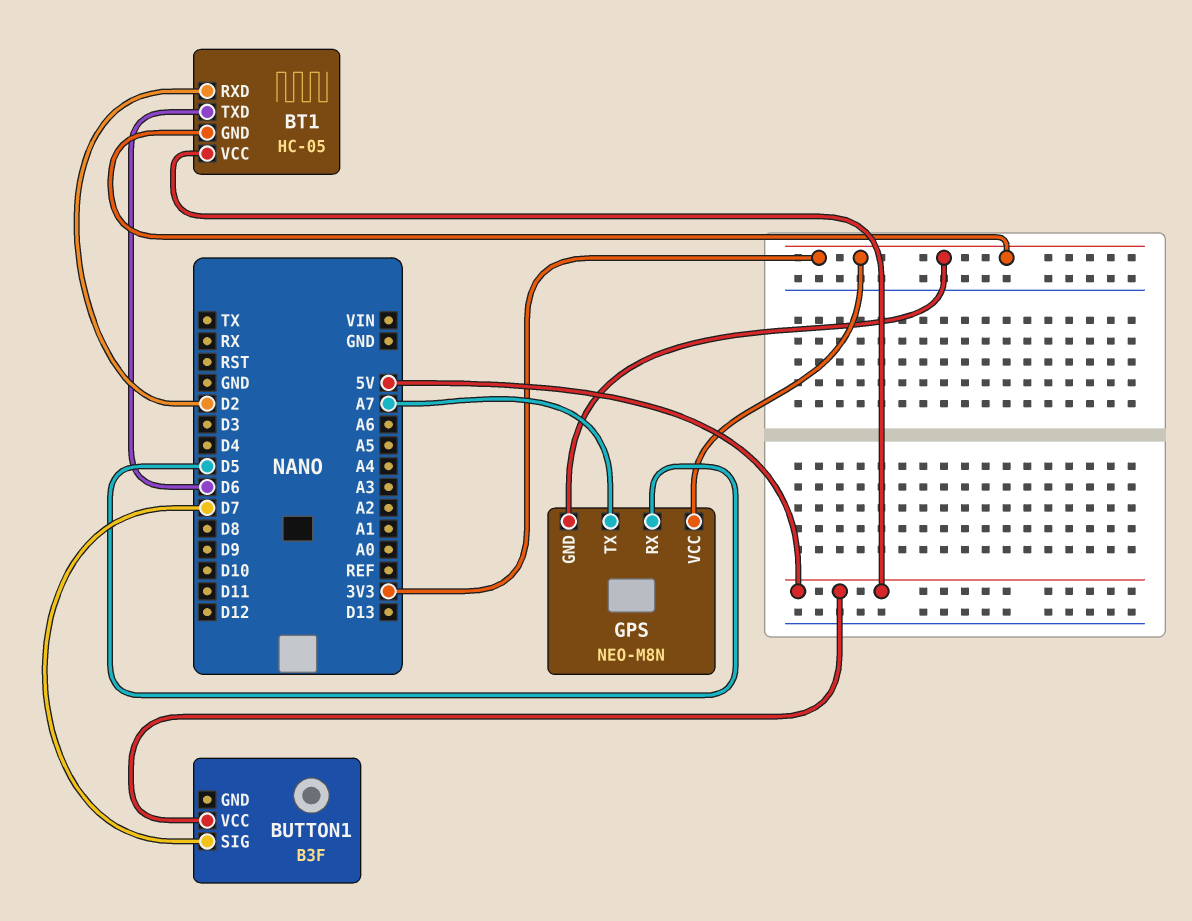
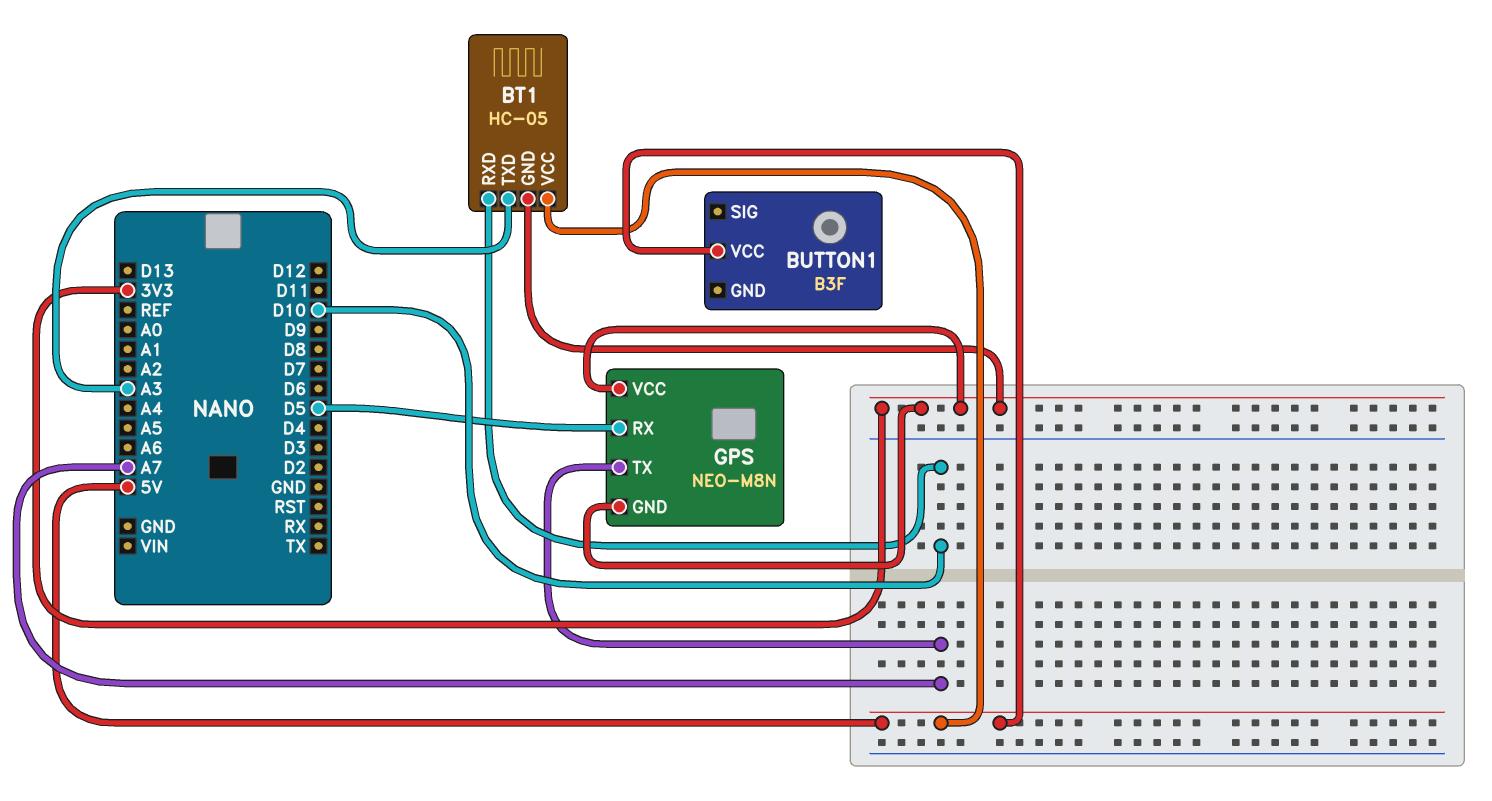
BT1 pin RXD: D2 -> D10
BT1 pin TXD: D6 -> A3
BUTTON1 pin SIG: D7 -> none

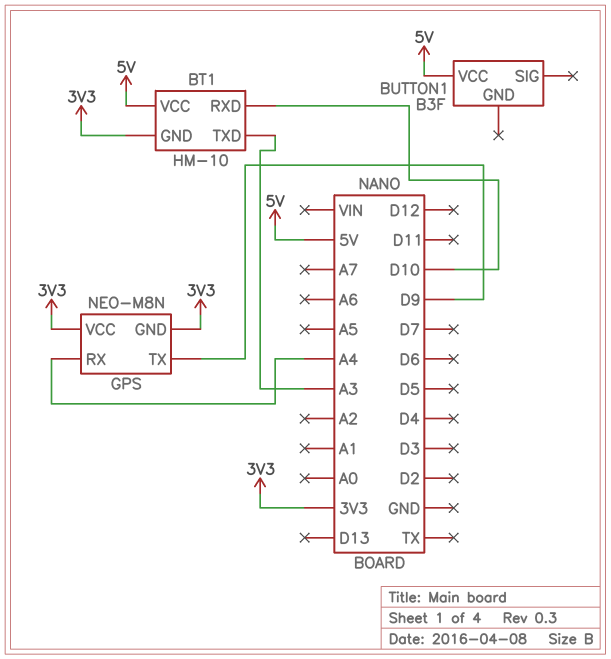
BT1: HC-05 -> HM-10
GPS pin RX: D5 -> A4
GPS pin TX: A7 -> D9

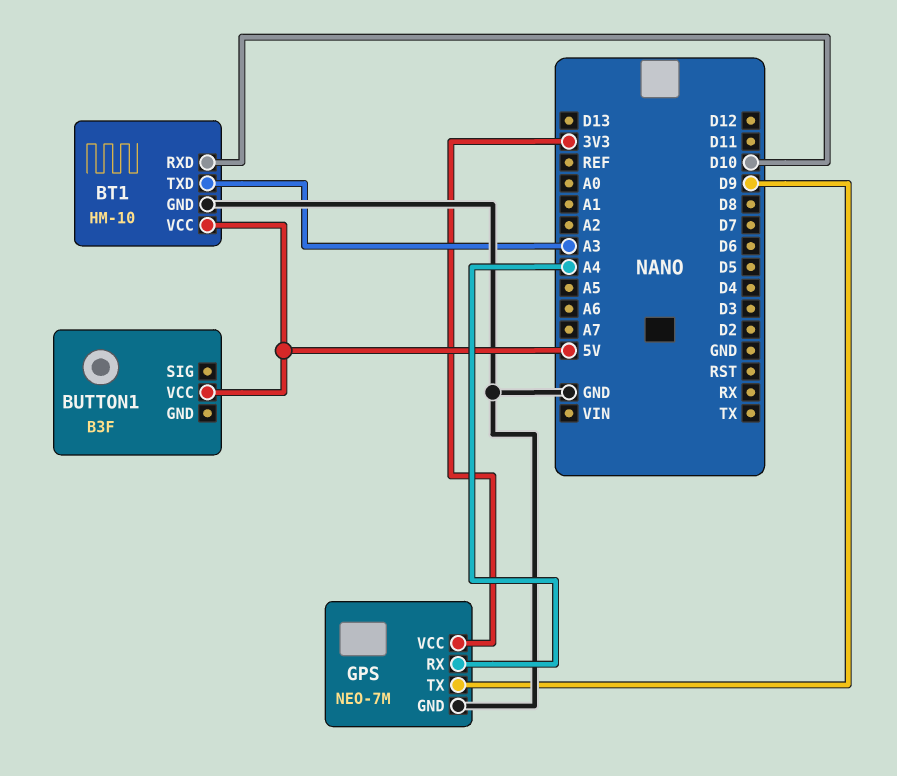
BT1 pin GND: 3V3 -> GND
GPS: NEO-M8N -> NEO-7M
GPS pin GND: 3V3 -> GND

